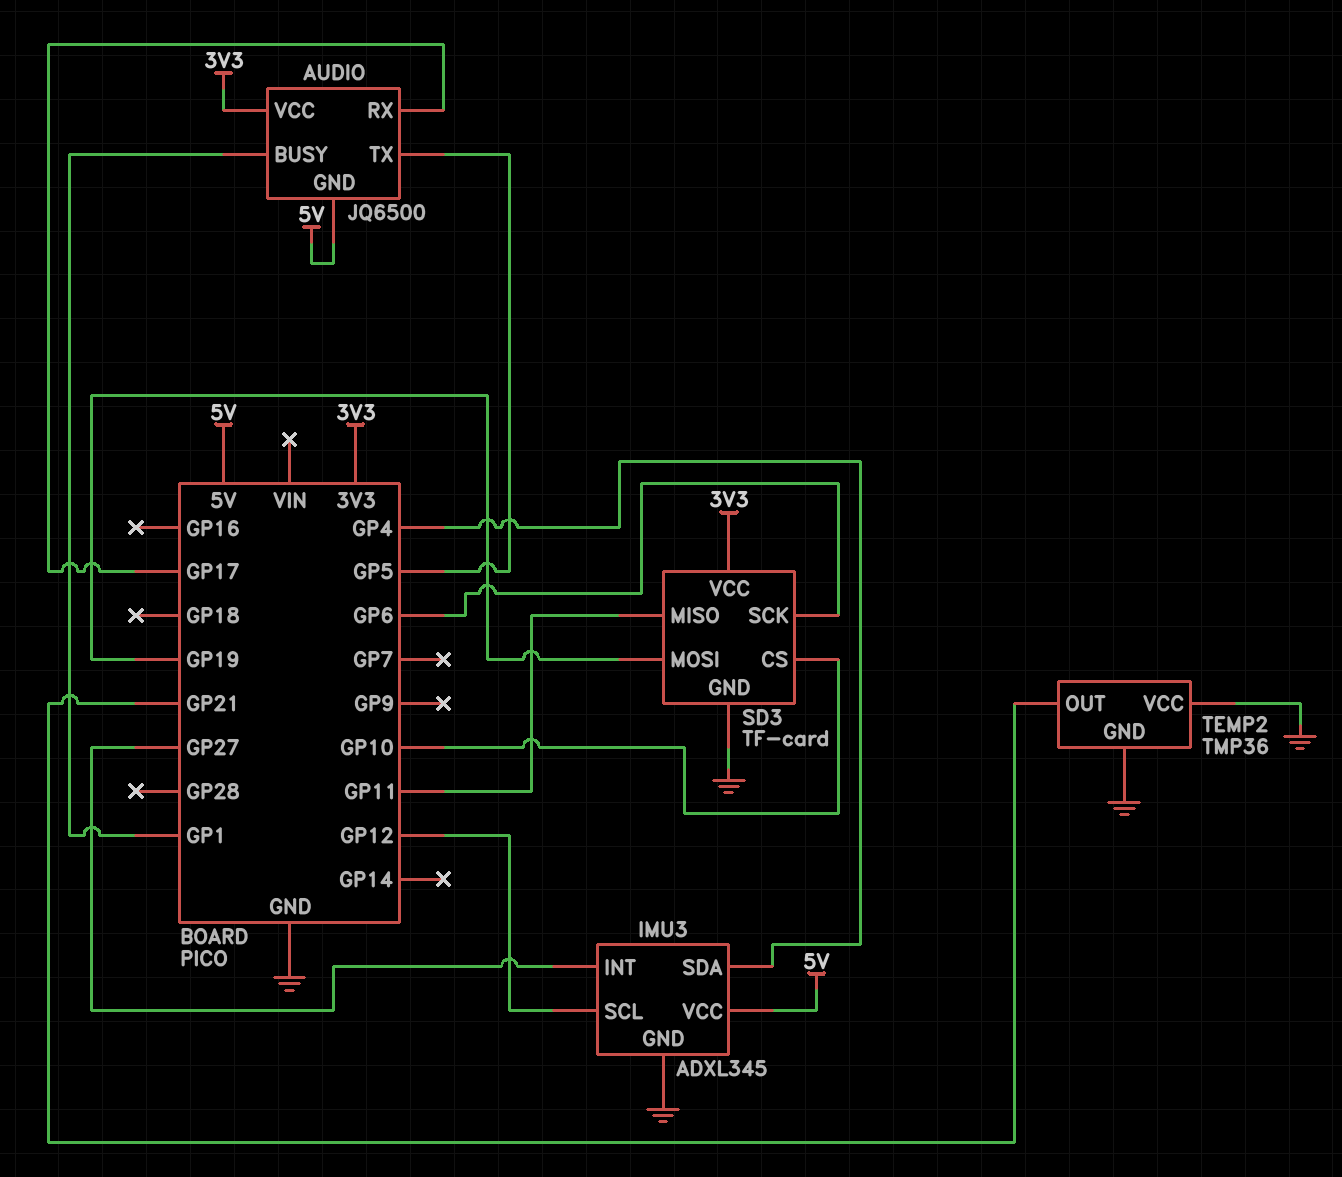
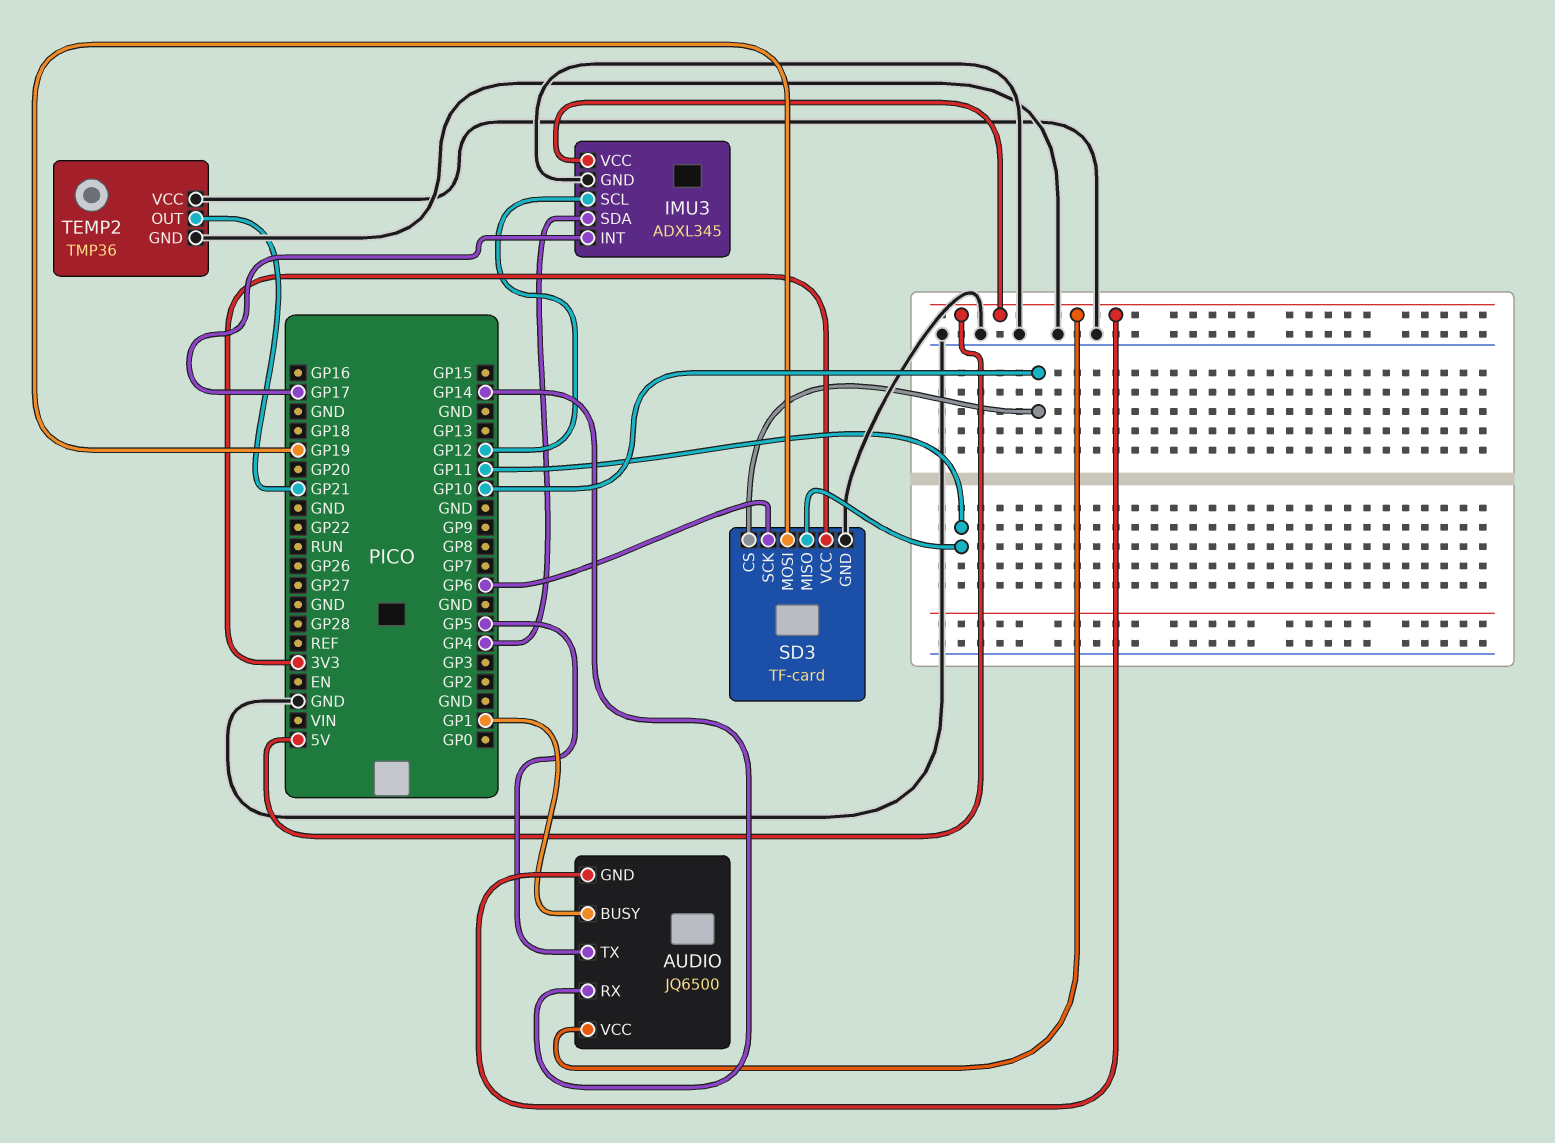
AUDIO pin RX: GP17 -> GP14
AUDIO pin VCC: 3V3 -> 5V
IMU3 pin INT: GP27 -> GP17

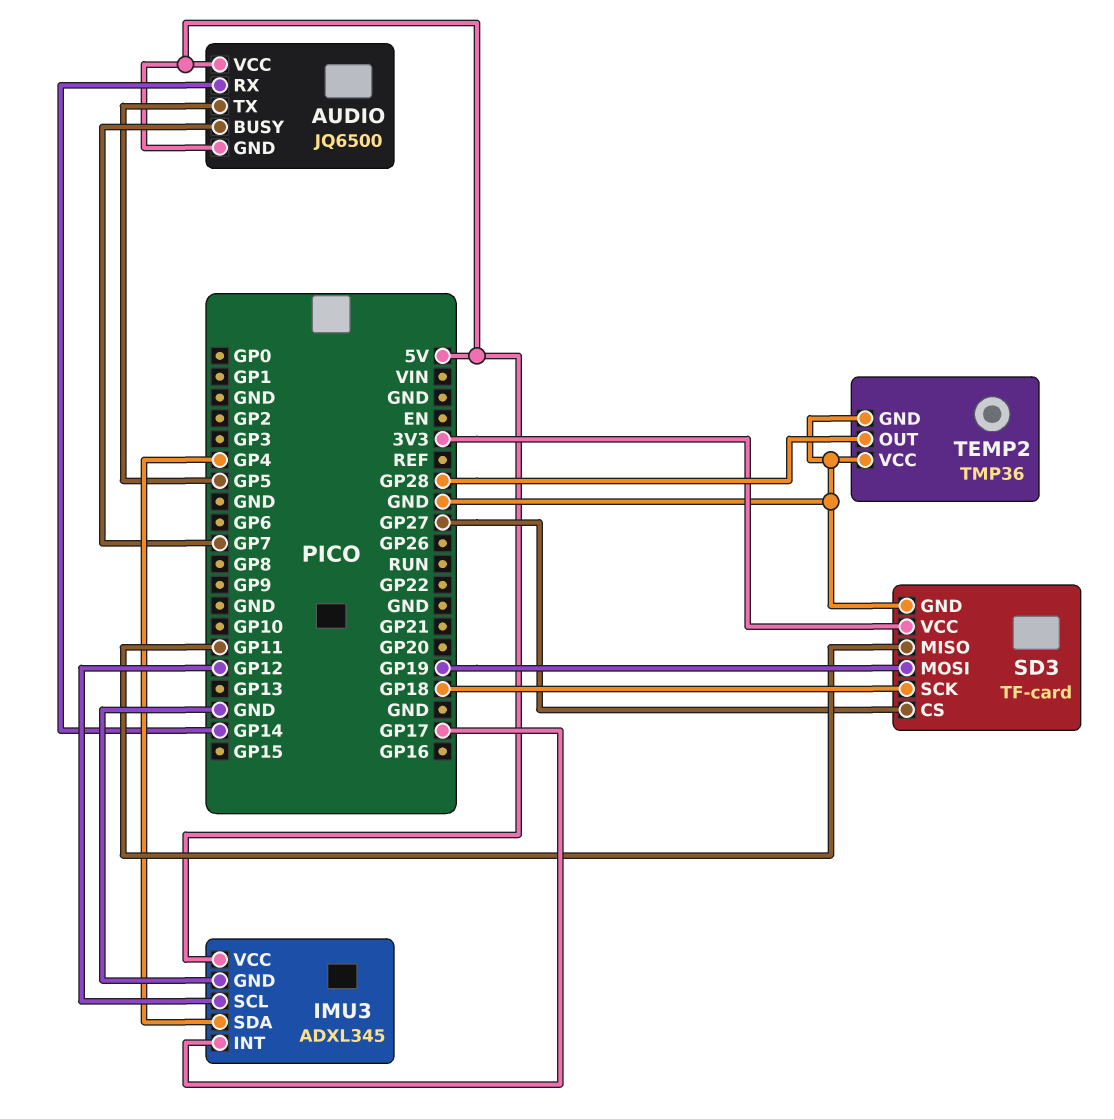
AUDIO pin BUSY: GP1 -> GP7
SD3 pin CS: GP10 -> GP27
SD3 pin SCK: GP6 -> GP18
TEMP2 pin OUT: GP21 -> GP28

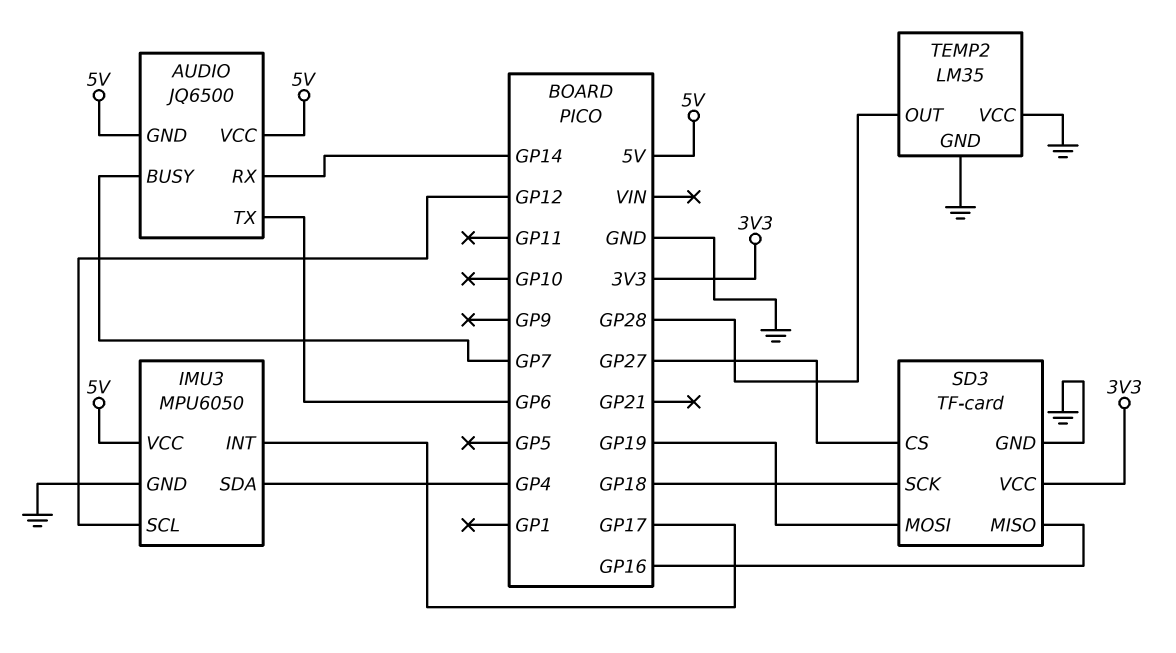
AUDIO pin TX: GP5 -> GP6
IMU3: ADXL345 -> MPU6050
SD3 pin MISO: GP11 -> GP16
TEMP2: TMP36 -> LM35

